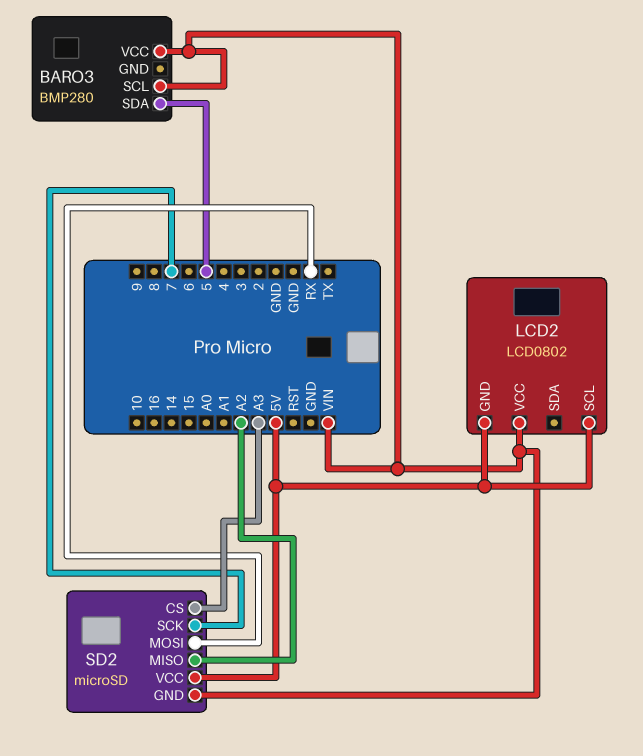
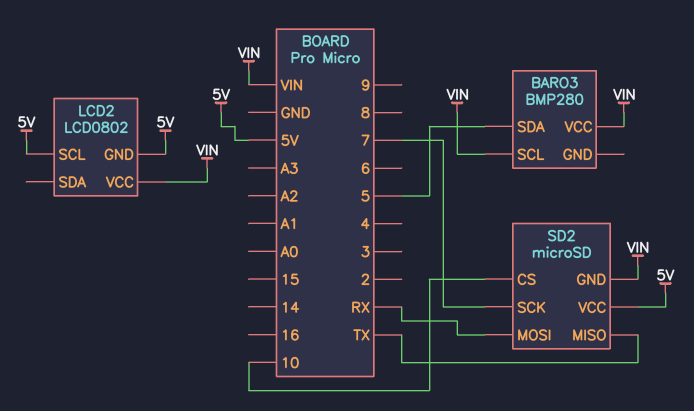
SD2 pin CS: A3 -> 10
SD2 pin MISO: A2 -> TX

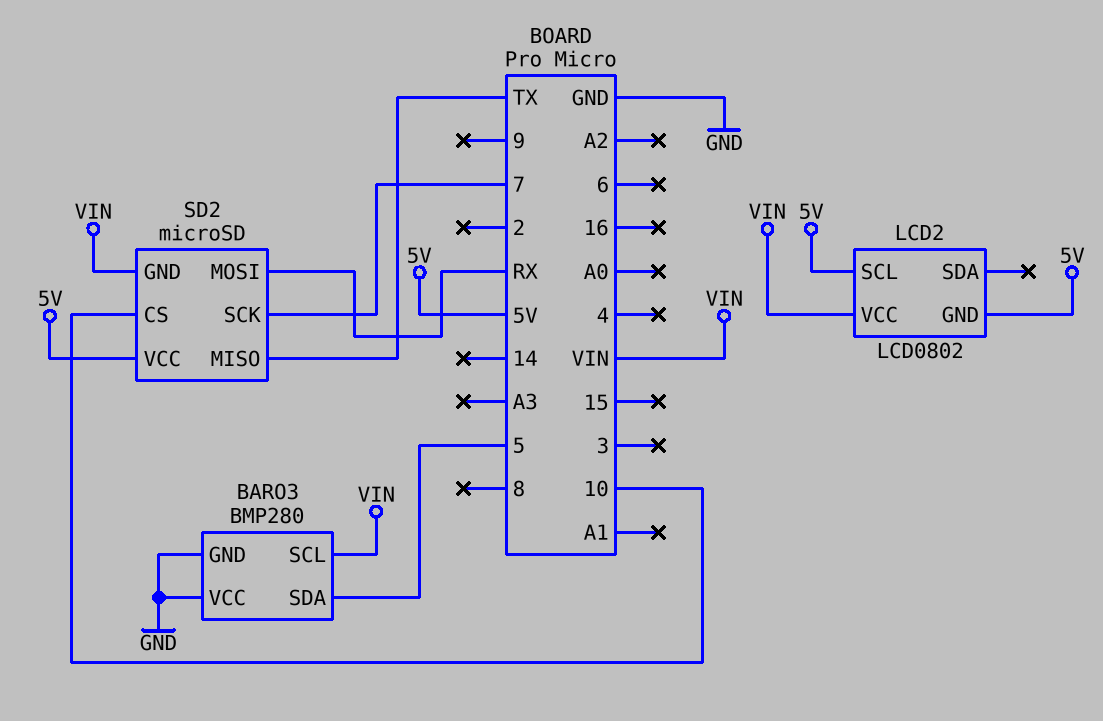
BARO3 pin GND: none -> GND
BARO3 pin VCC: VIN -> GND

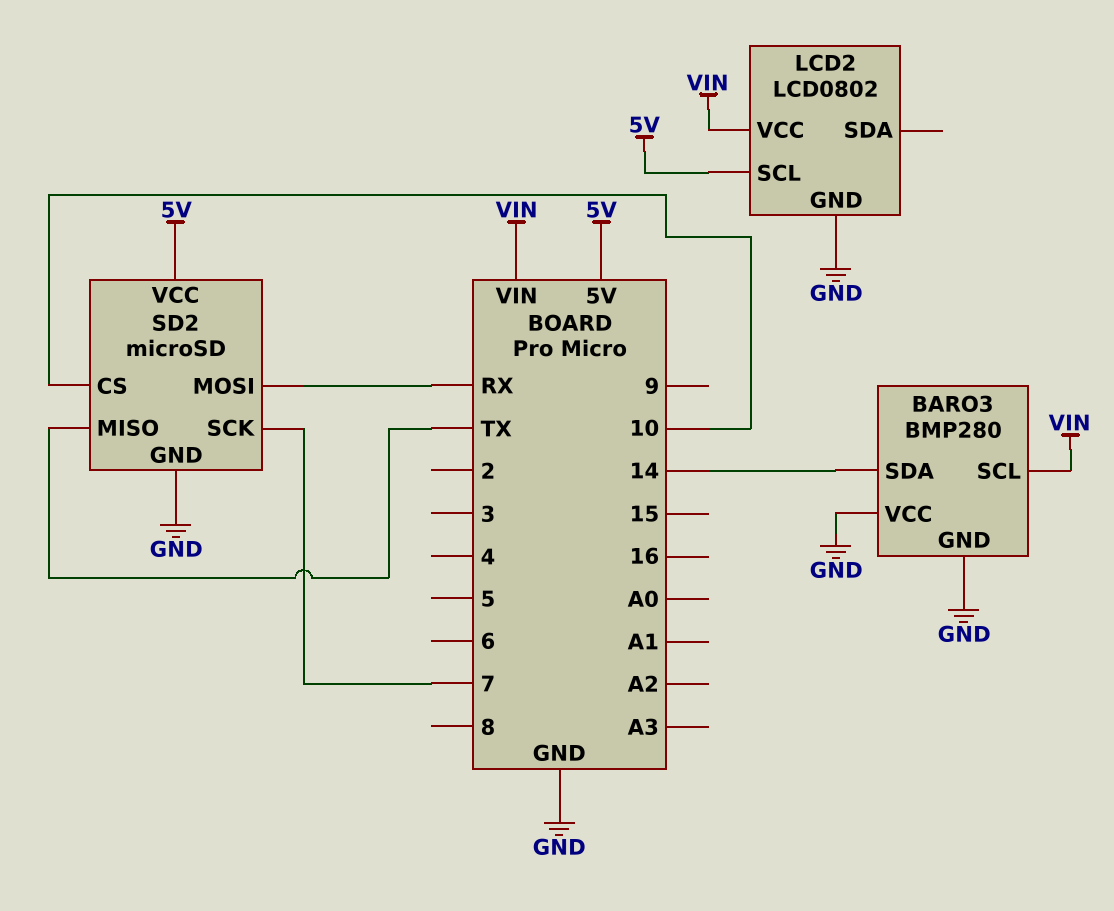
BARO3 pin SDA: 5 -> 14
LCD2 pin GND: 5V -> GND
SD2 pin GND: VIN -> GND

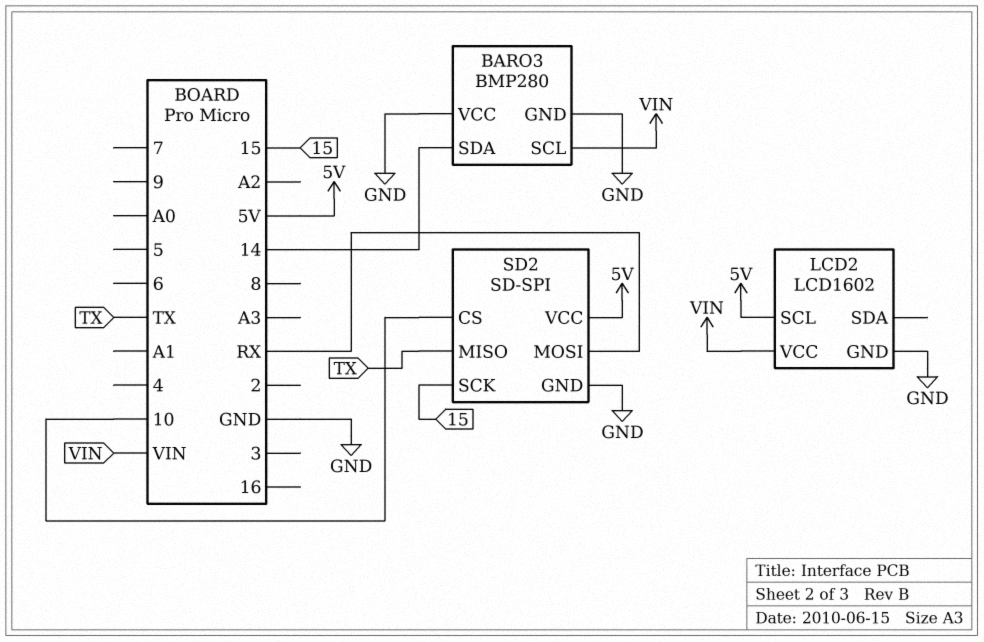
LCD2: LCD0802 -> LCD1602
SD2: microSD -> SD-SPI
SD2 pin SCK: 7 -> 15

